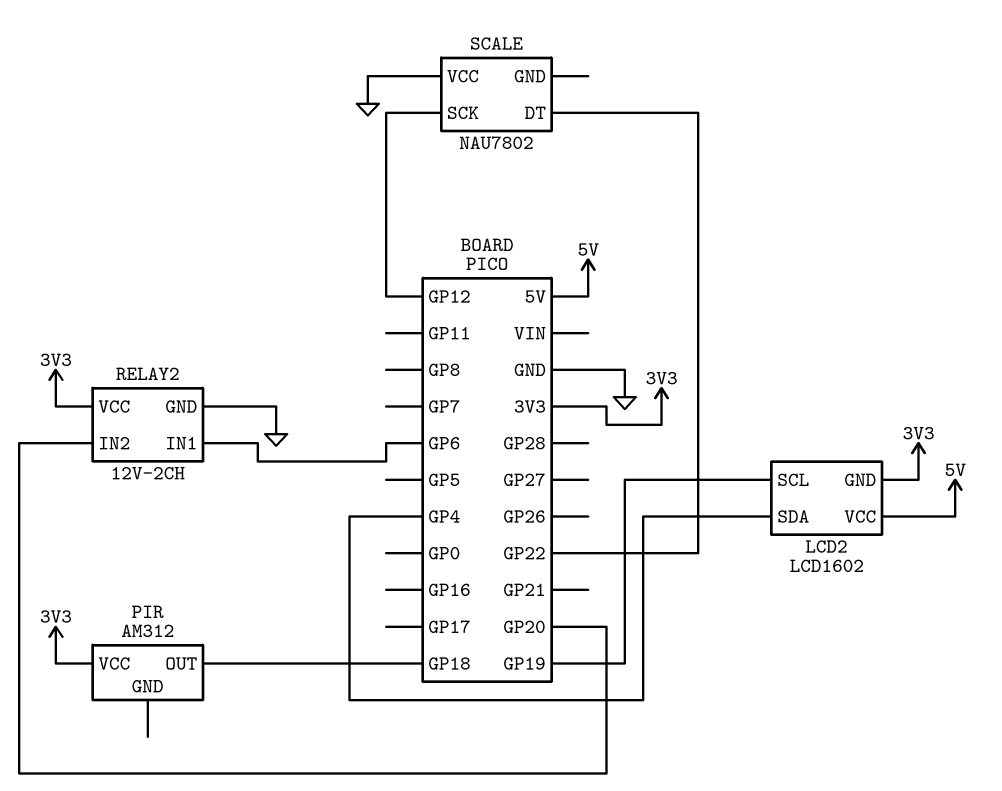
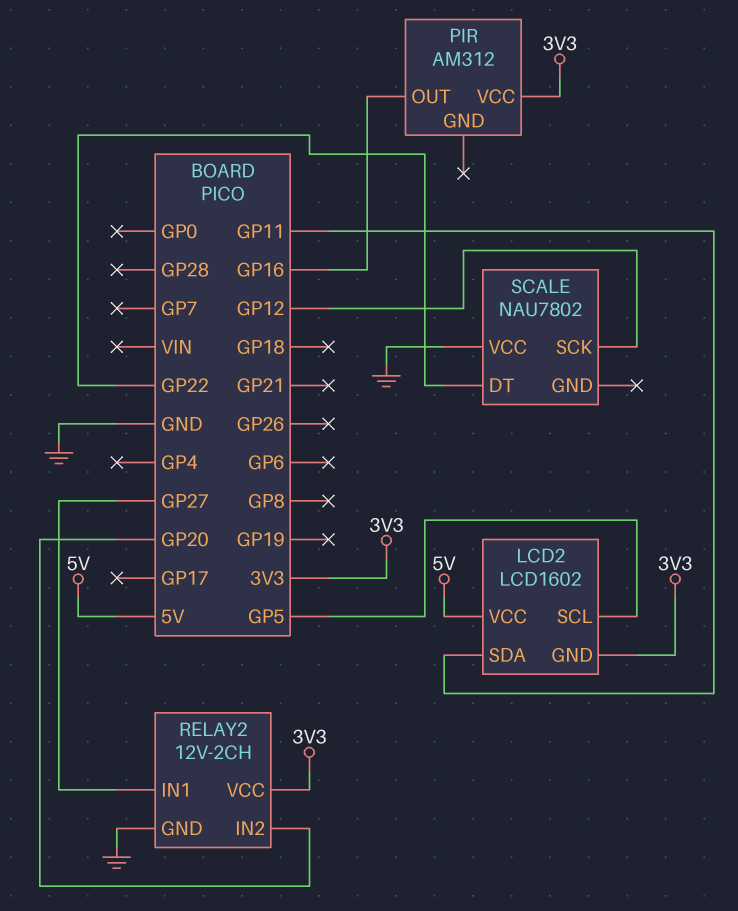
LCD2 pin SCL: GP19 -> GP5
LCD2 pin SDA: GP4 -> GP11
PIR pin OUT: GP18 -> GP16
RELAY2 pin IN1: GP6 -> GP27

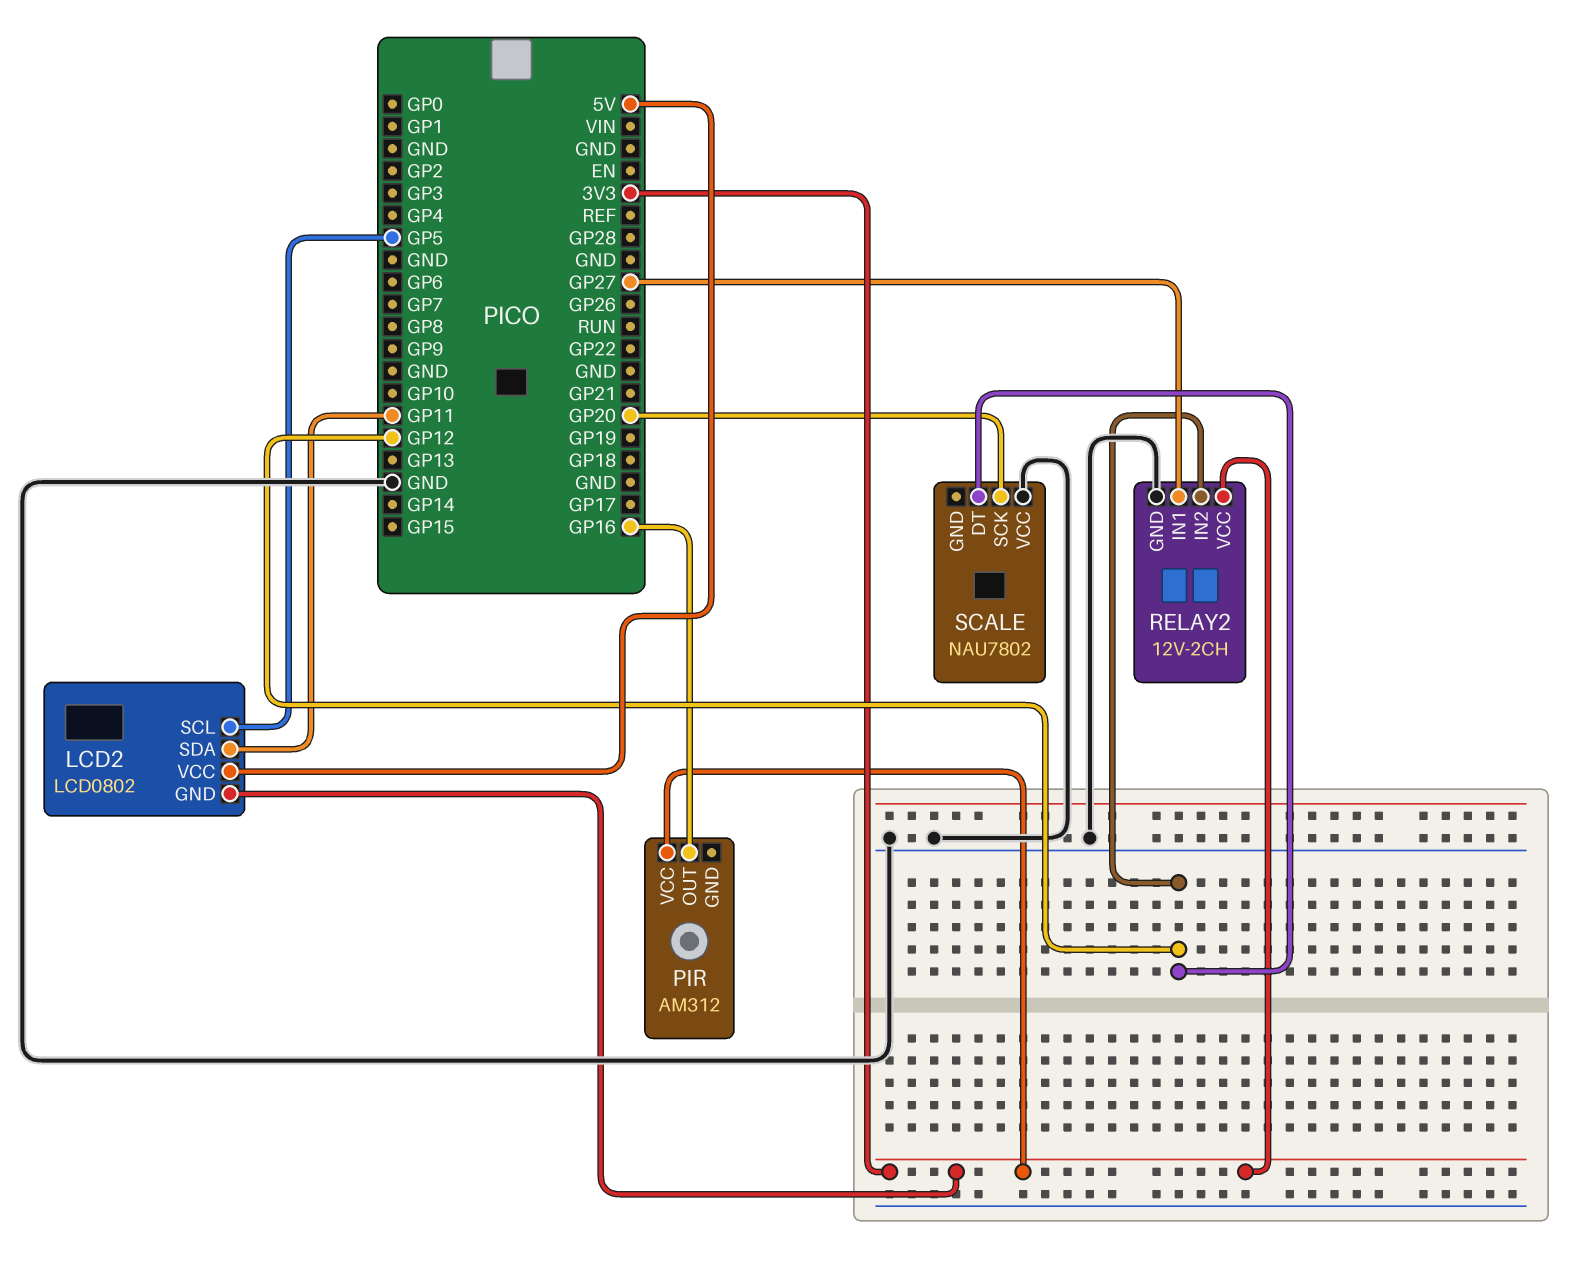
LCD2: LCD1602 -> LCD0802
RELAY2 pin IN2: GP20 -> GP12
SCALE pin DT: GP22 -> GP12
SCALE pin SCK: GP12 -> GP20

